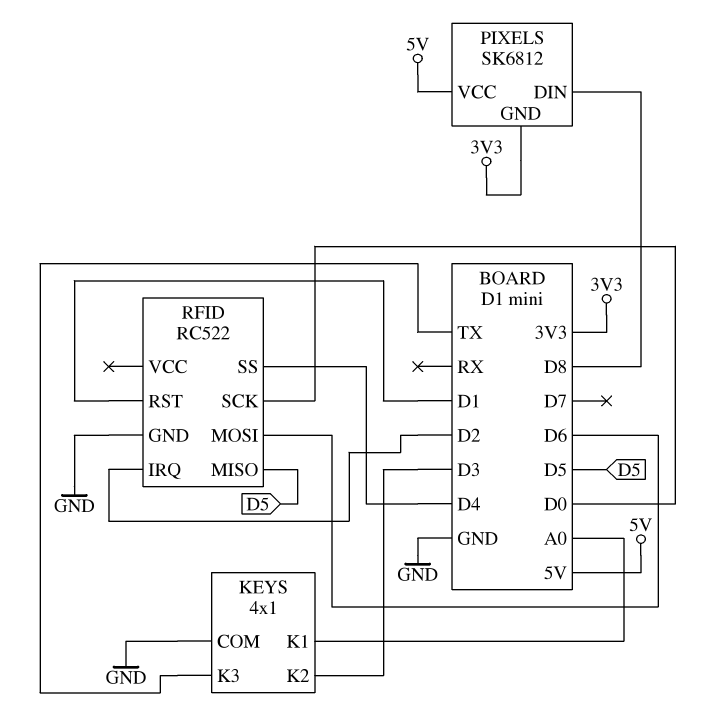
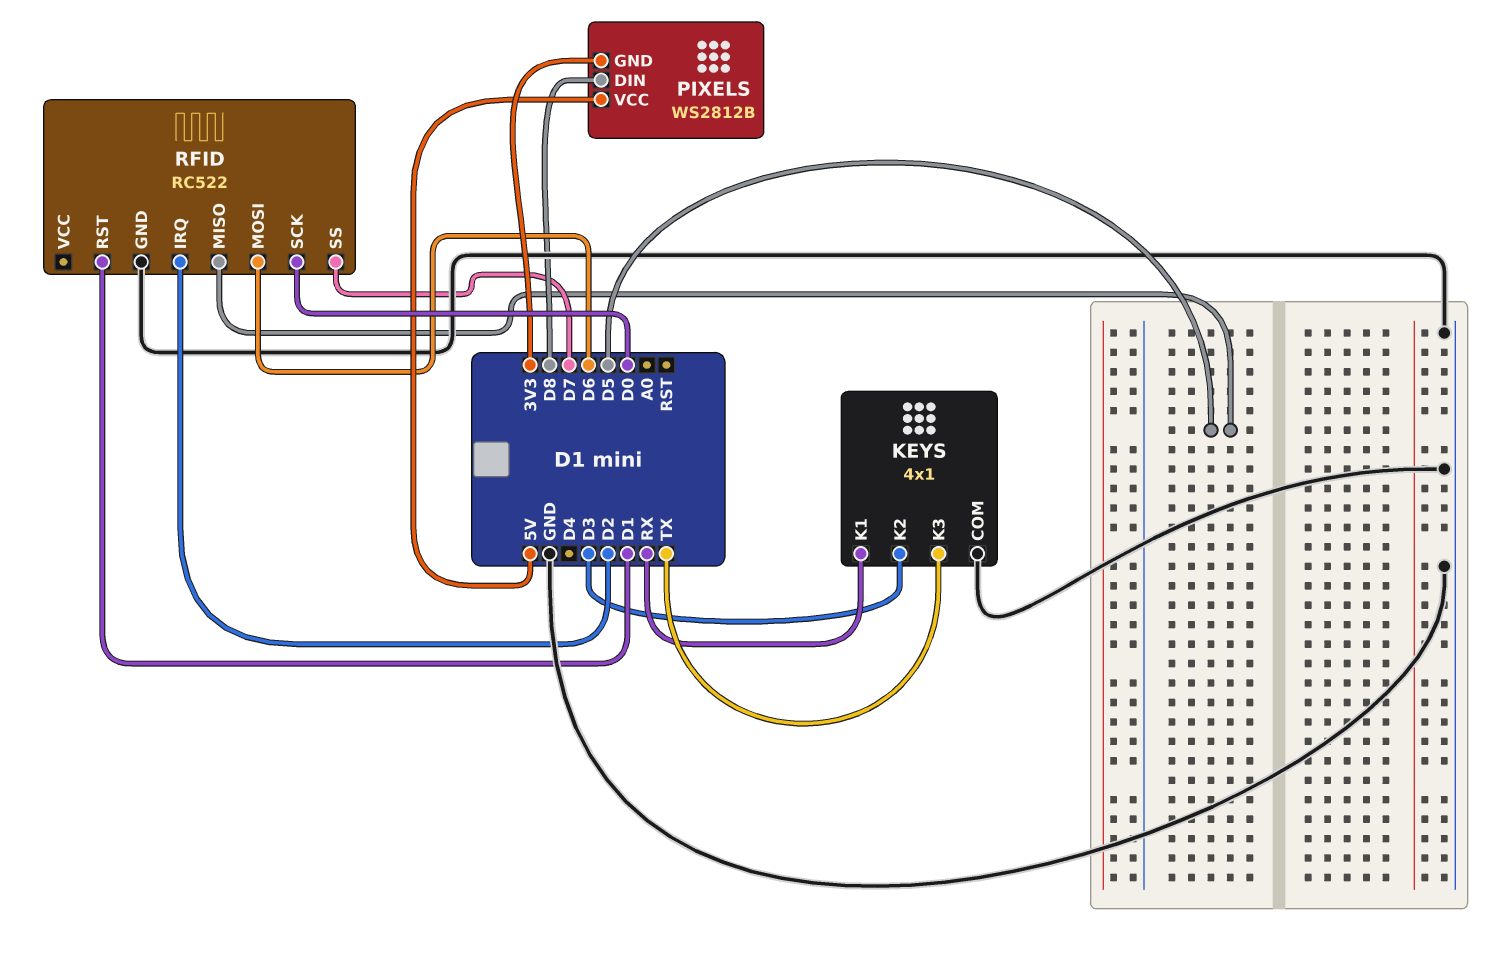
KEYS pin K1: A0 -> RX
PIXELS: SK6812 -> WS2812B
RFID pin SS: D4 -> D7

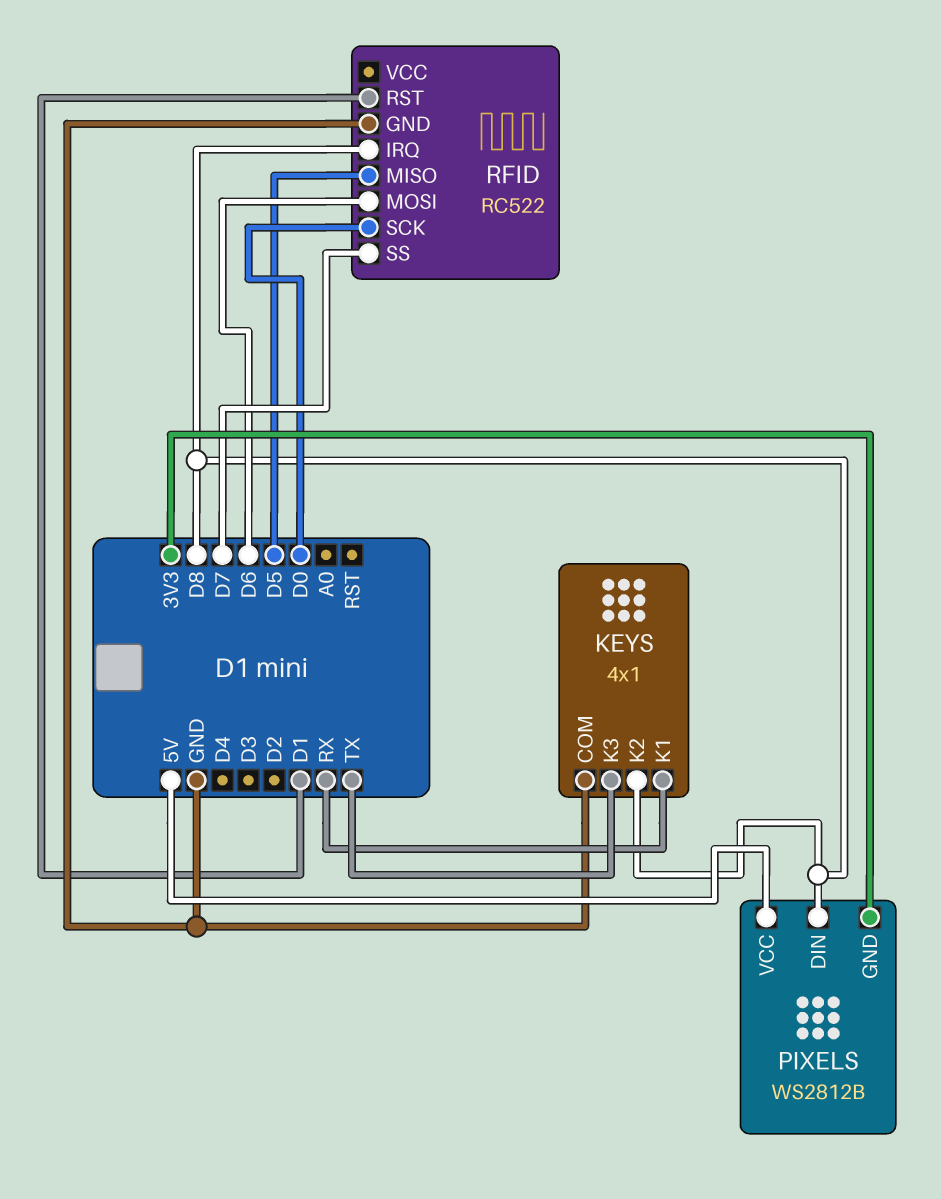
KEYS pin K2: D3 -> D8
RFID pin IRQ: D2 -> D8

